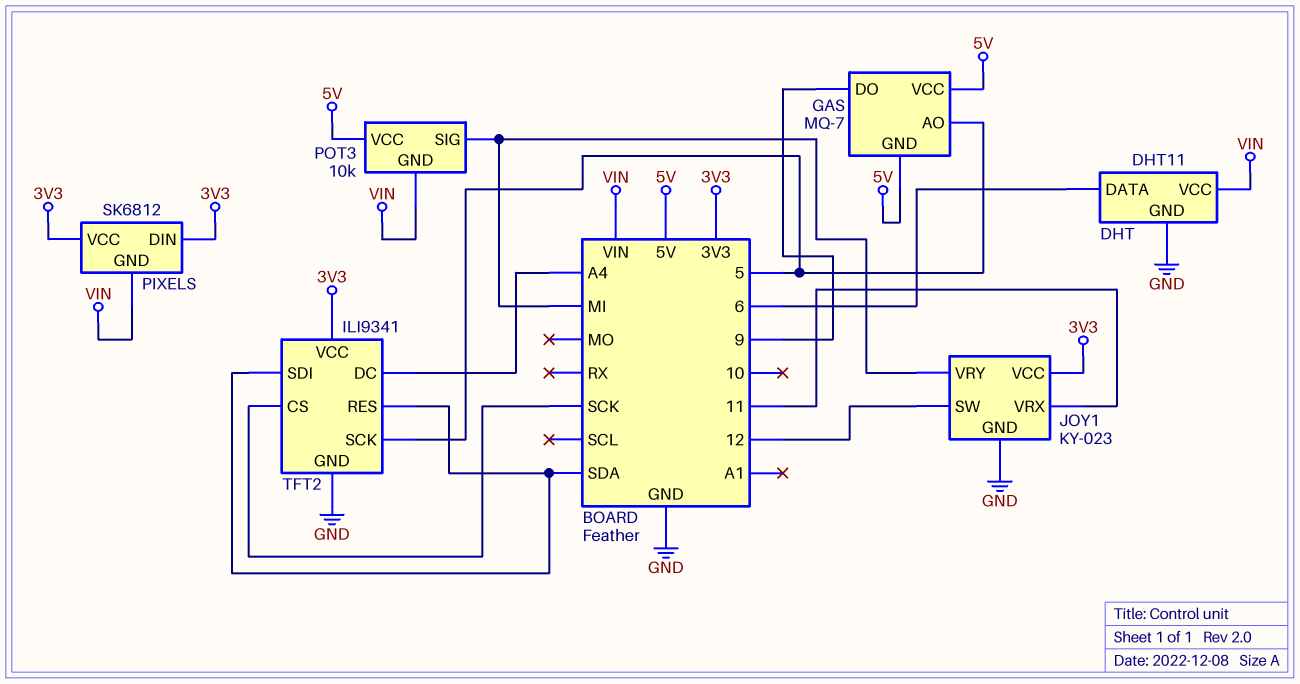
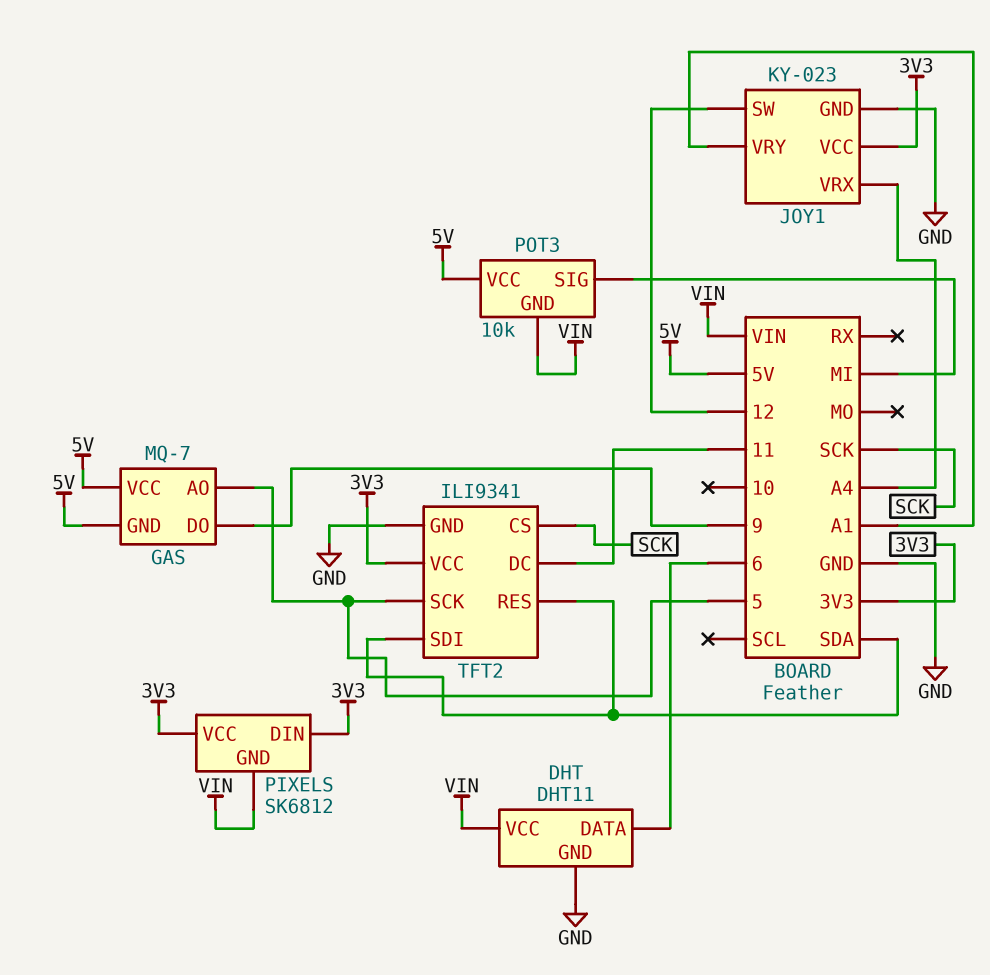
JOY1 pin VRX: 11 -> A4
JOY1 pin VRY: MI -> A1
TFT2 pin DC: A4 -> 11

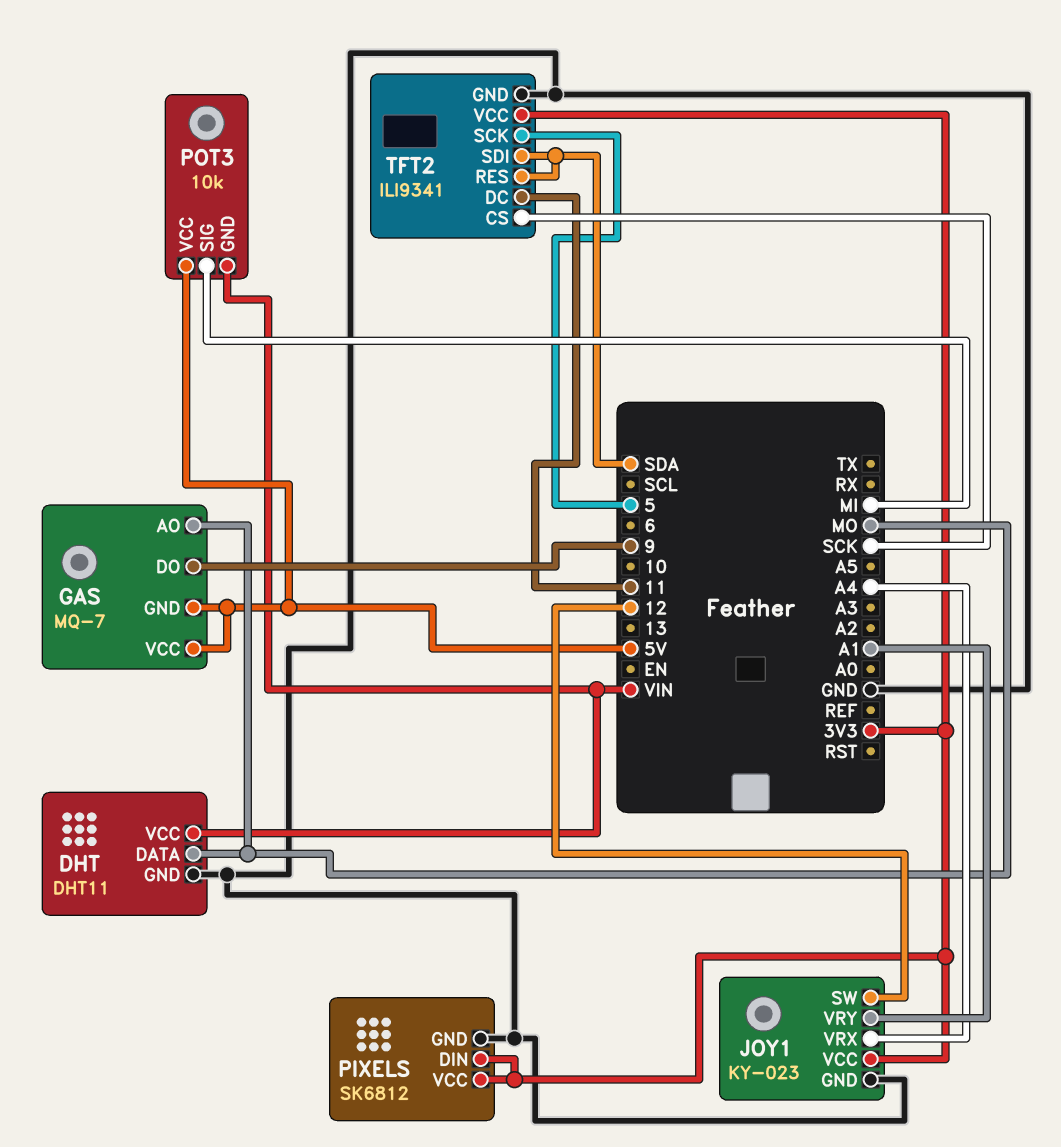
DHT pin DATA: 6 -> MO
GAS pin AO: 5 -> MO
PIXELS pin GND: VIN -> GND

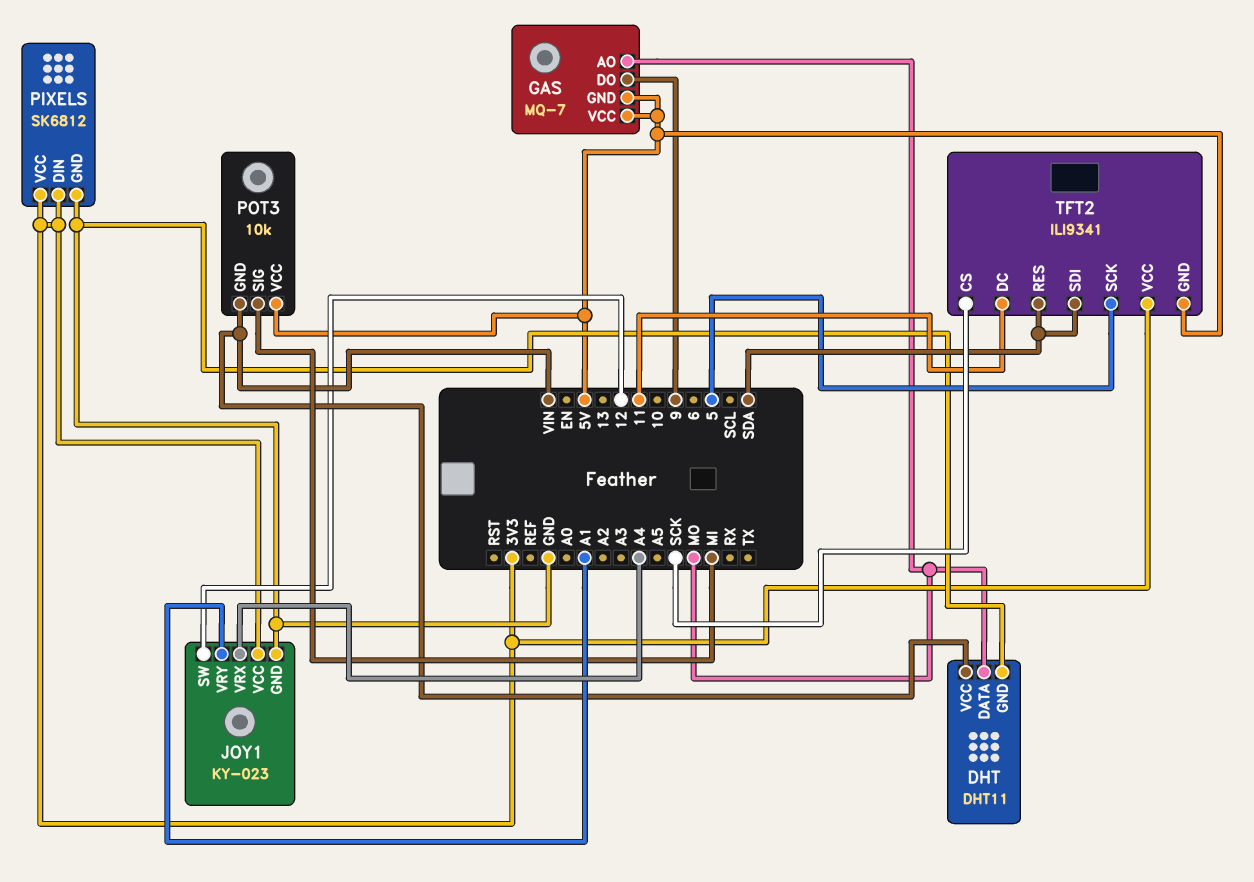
TFT2 pin GND: GND -> 5V

